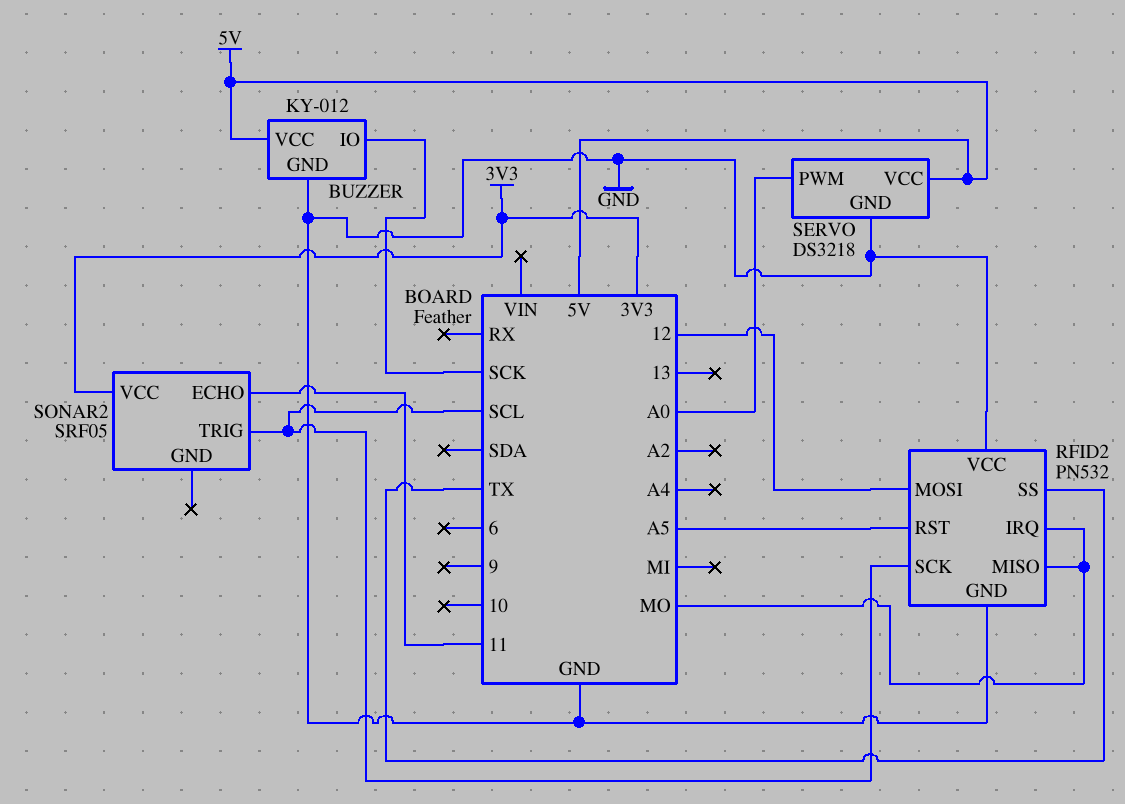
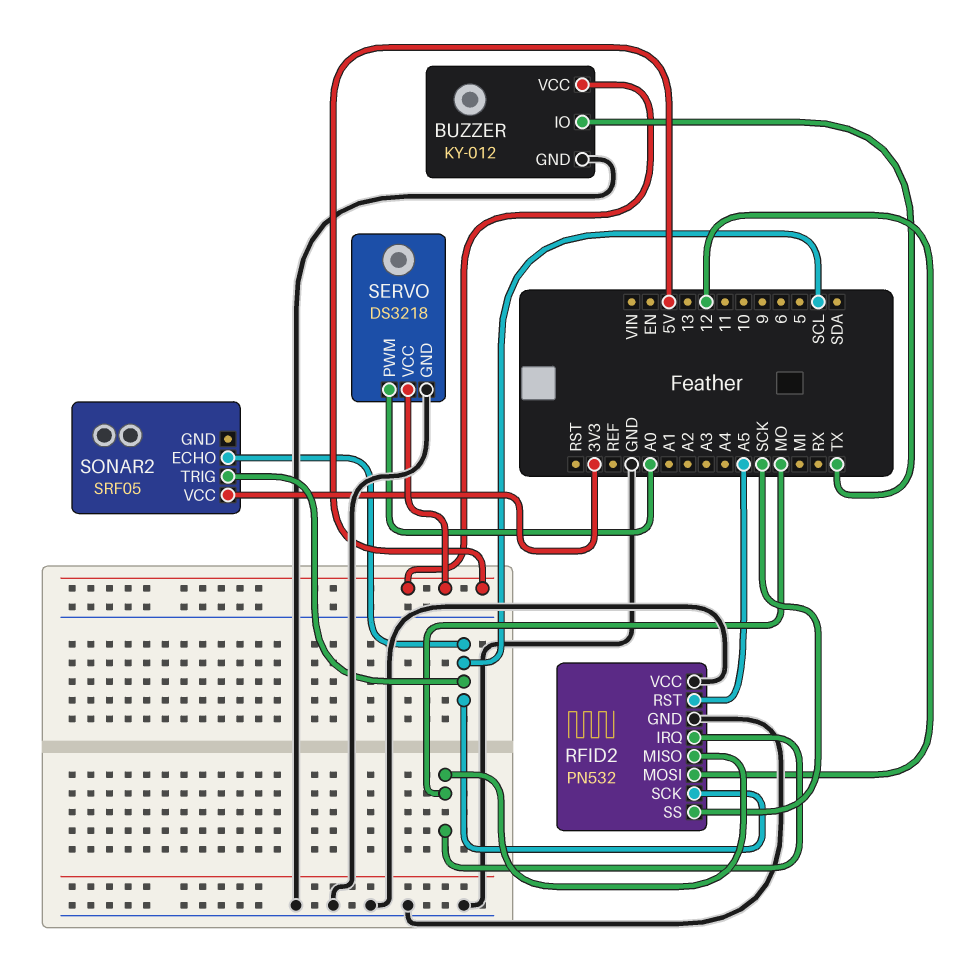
BUZZER pin IO: SCK -> TX
RFID2 pin SS: TX -> SCK
SONAR2 pin ECHO: 11 -> SCL

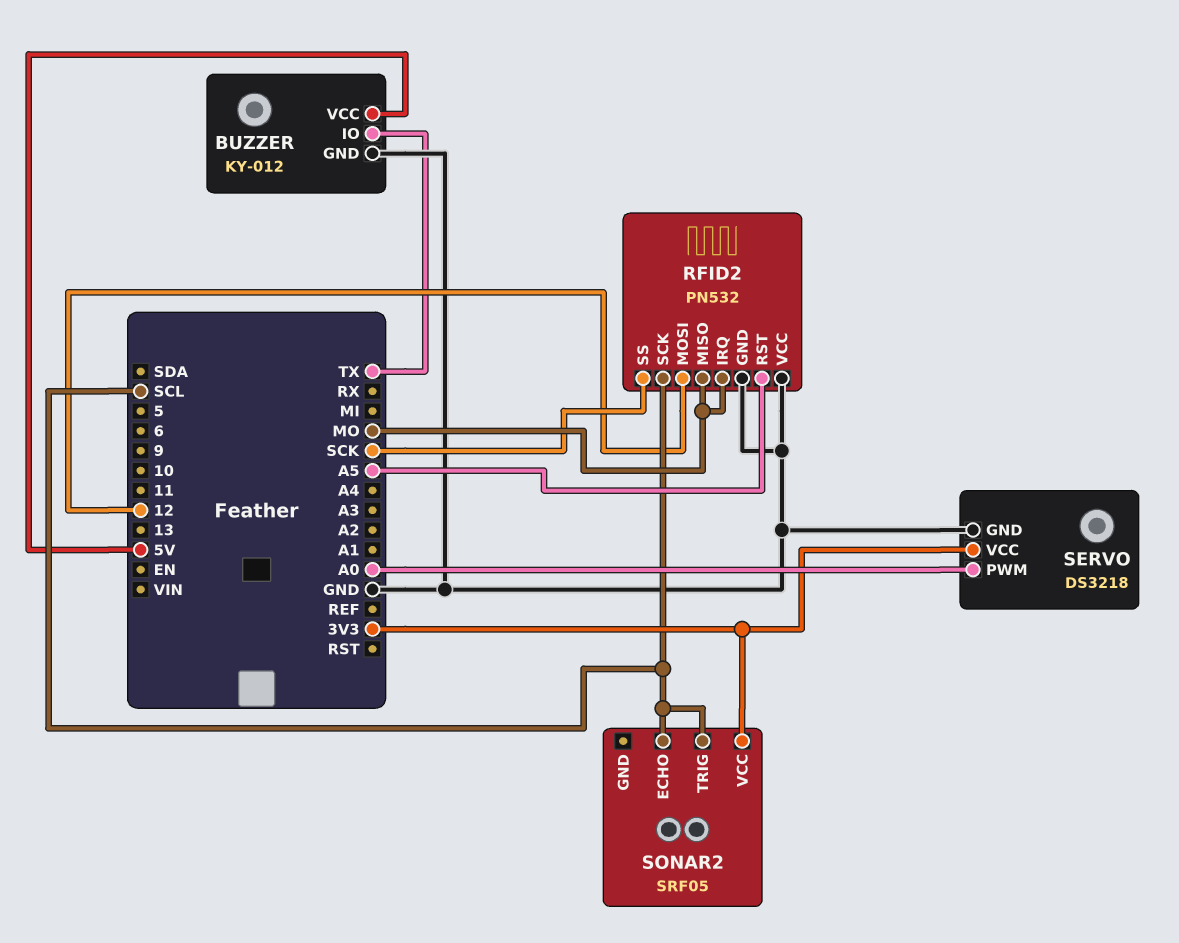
SERVO pin VCC: 5V -> 3V3

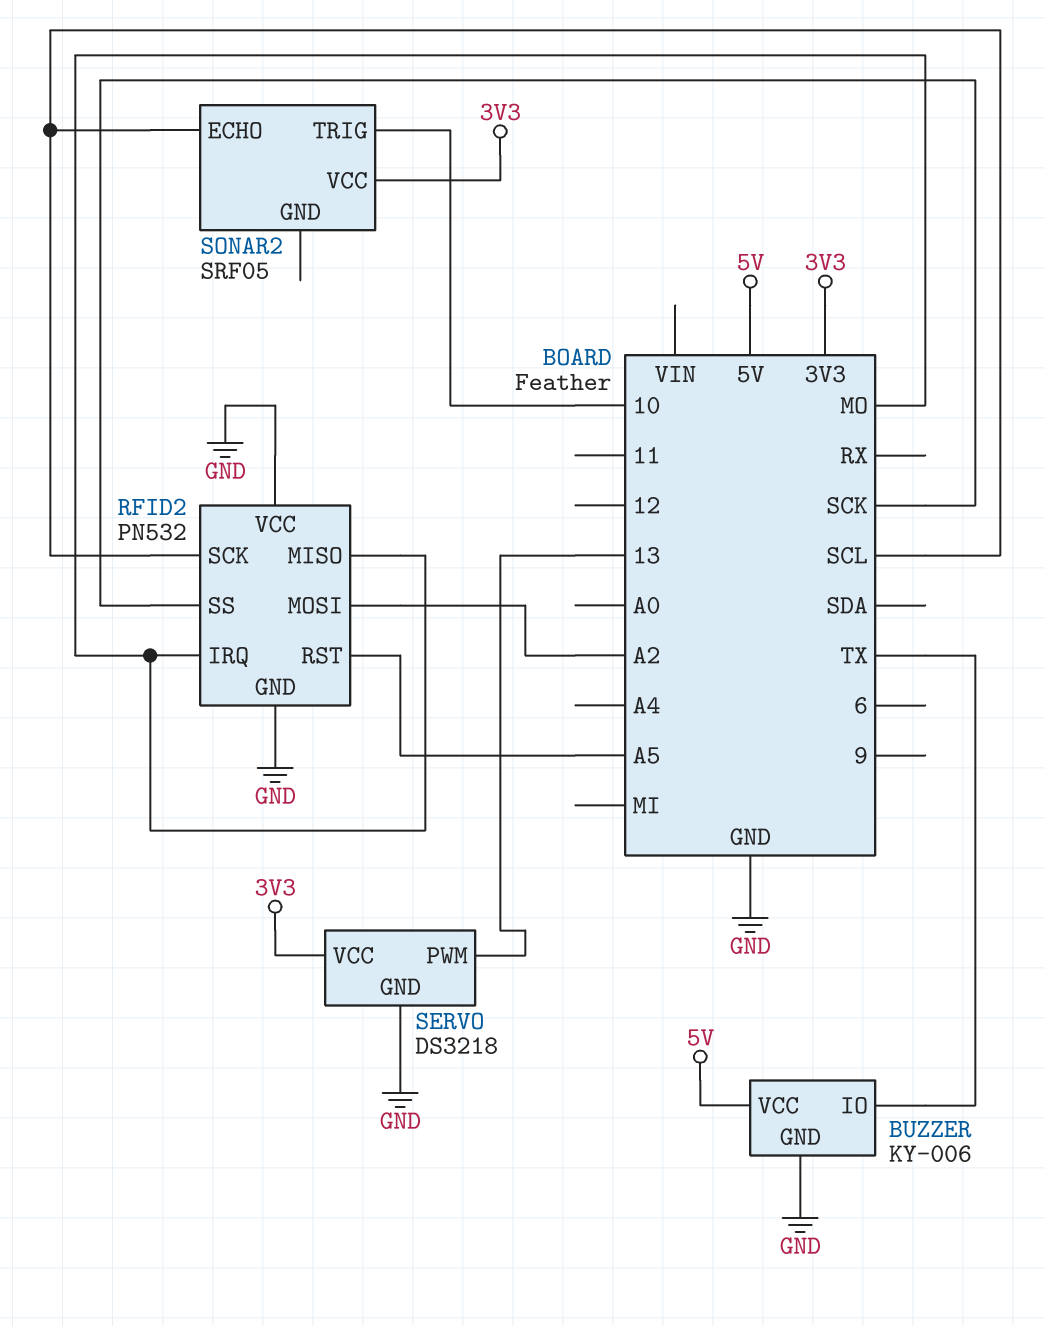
BUZZER: KY-012 -> KY-006
RFID2 pin MOSI: 12 -> A2
SERVO pin PWM: A0 -> 13
SONAR2 pin TRIG: SCL -> 10

